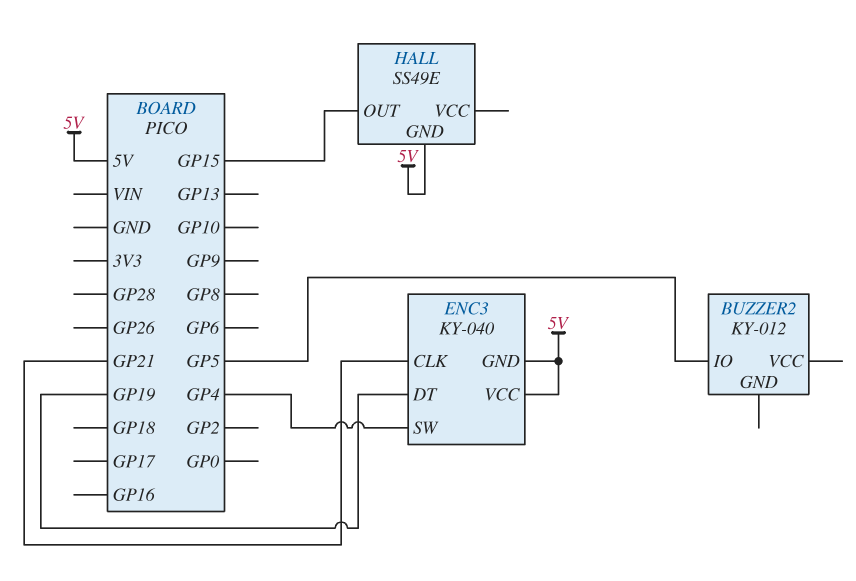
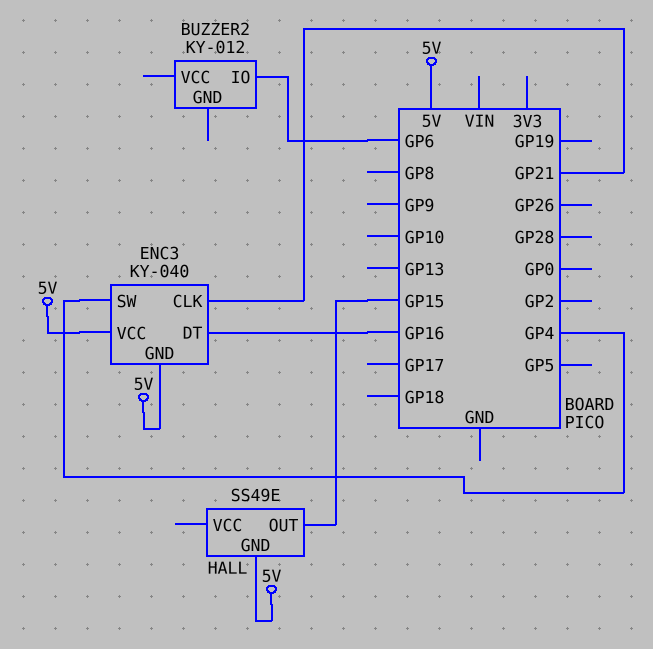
BUZZER2 pin IO: GP5 -> GP6
ENC3 pin DT: GP19 -> GP16

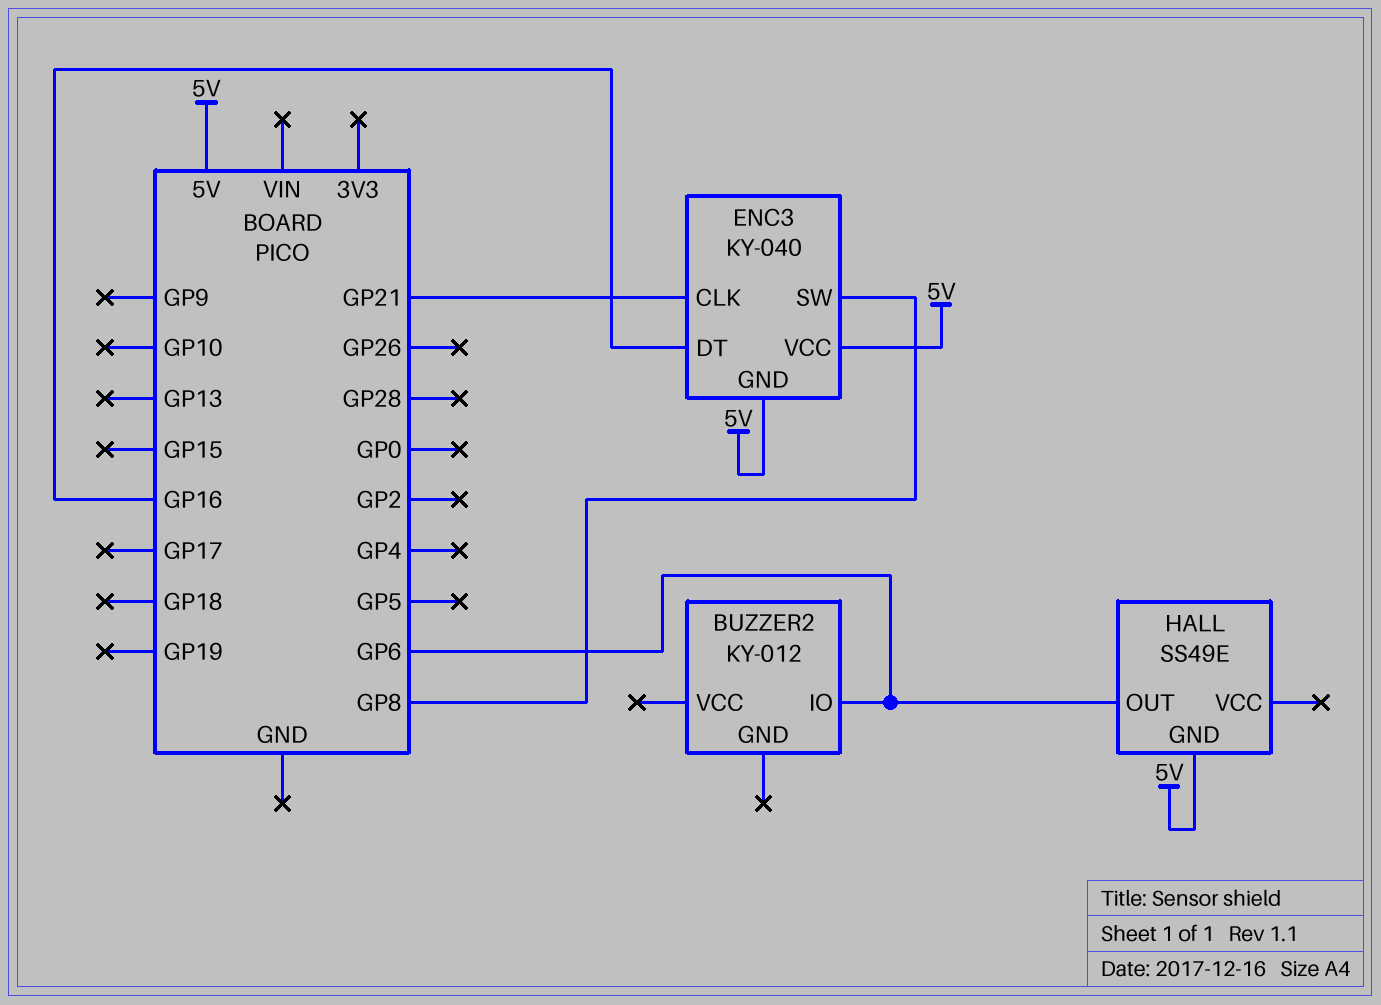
ENC3 pin SW: GP4 -> GP8
HALL pin OUT: GP15 -> GP6

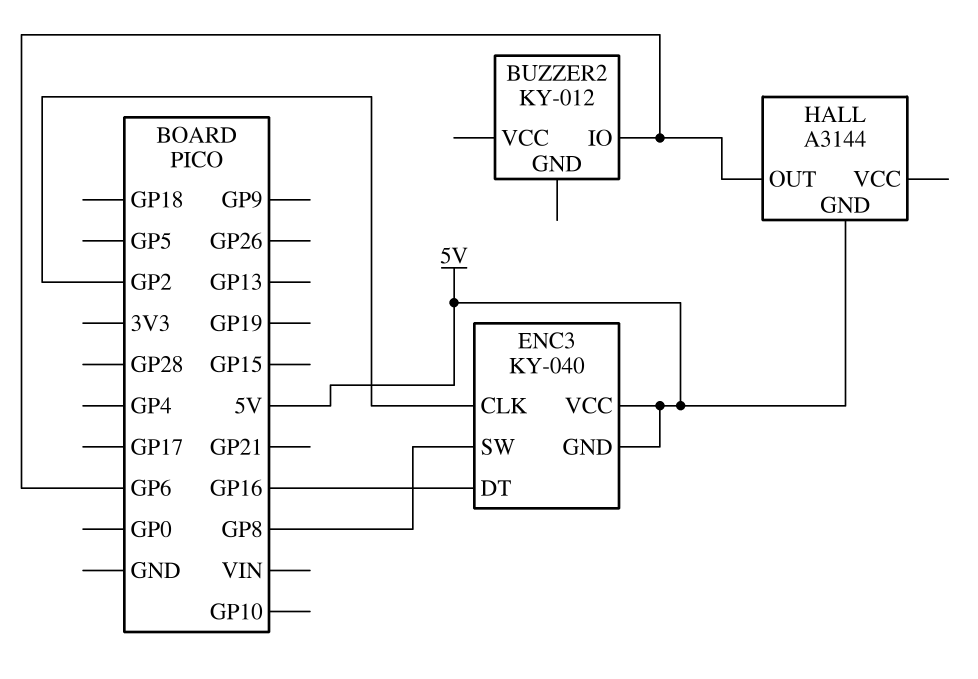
ENC3 pin CLK: GP21 -> GP2
HALL: SS49E -> A3144

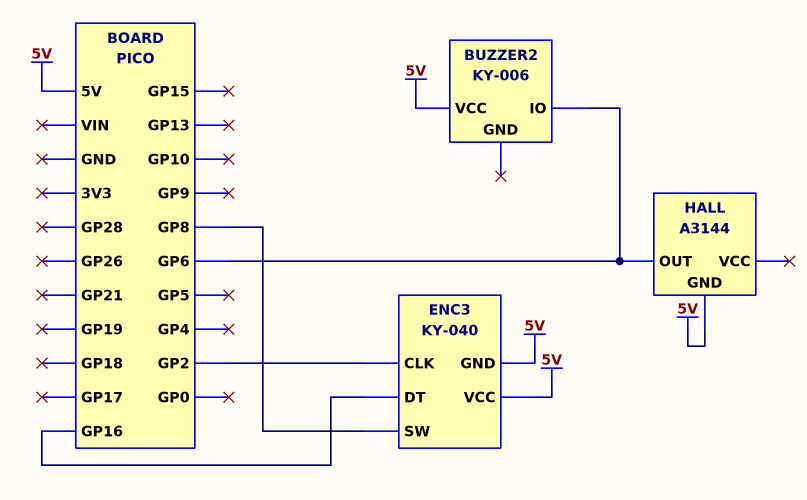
BUZZER2: KY-012 -> KY-006
BUZZER2 pin VCC: none -> 5V

